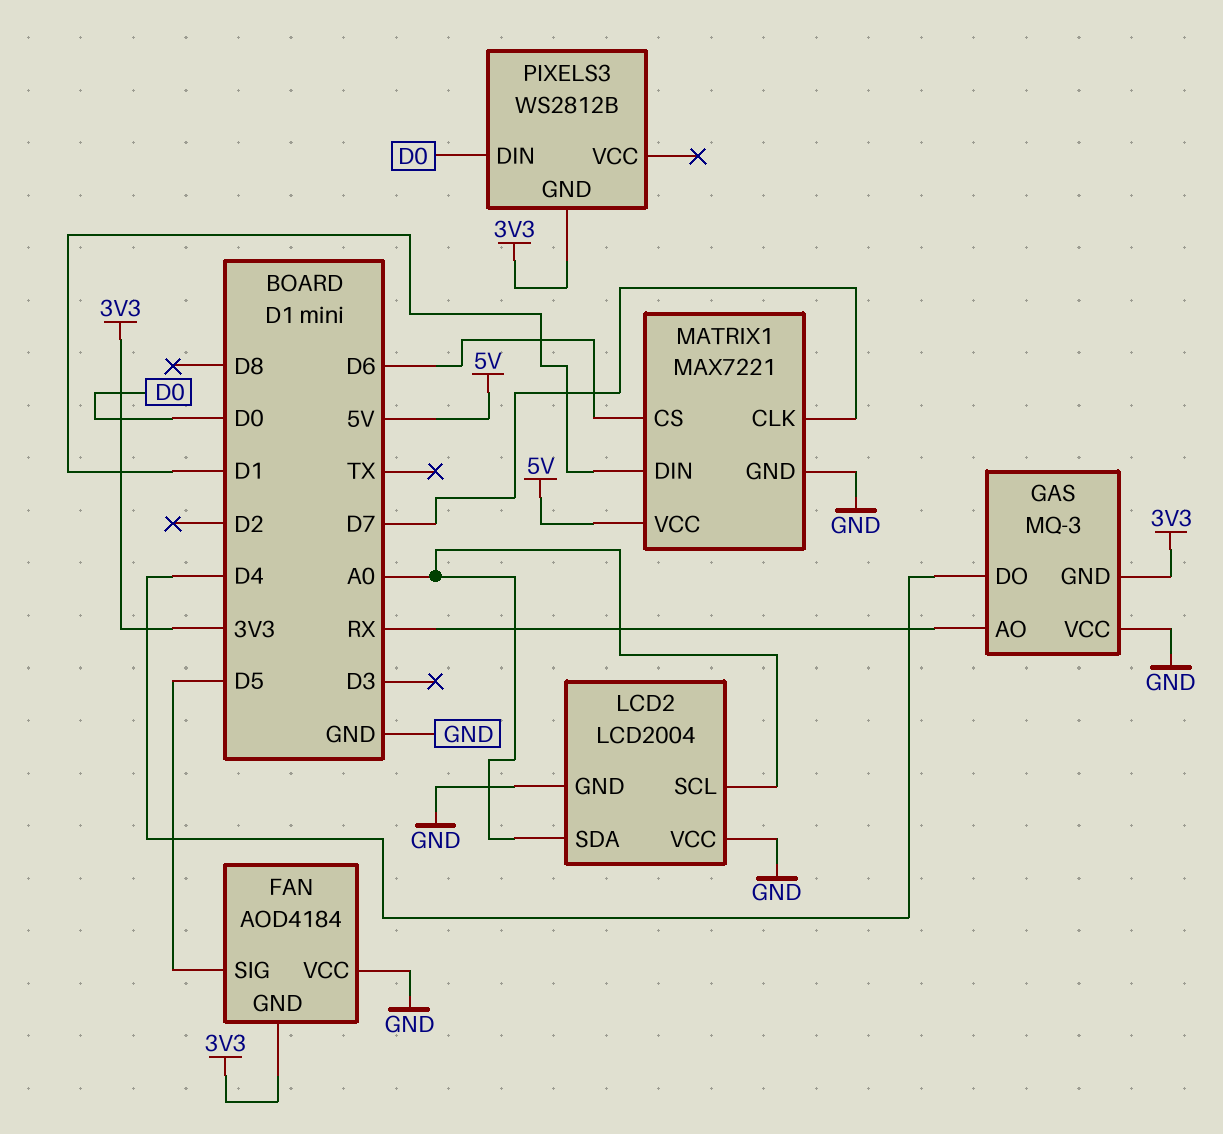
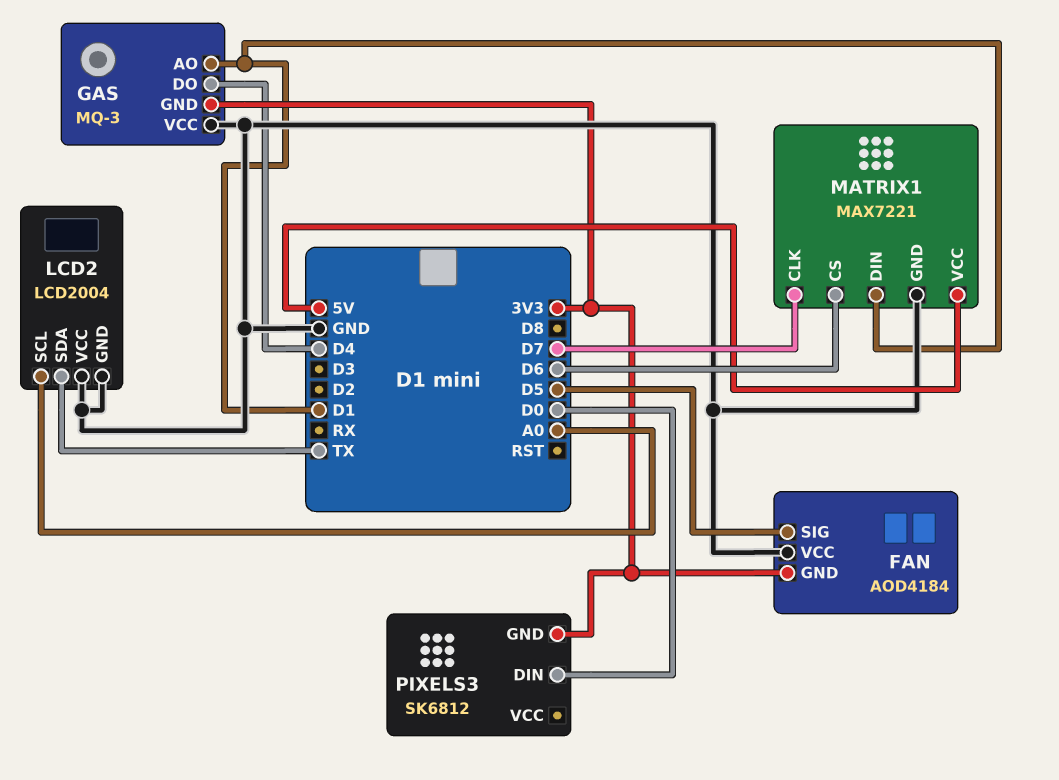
GAS pin AO: RX -> D1
LCD2 pin SDA: A0 -> TX
PIXELS3: WS2812B -> SK6812

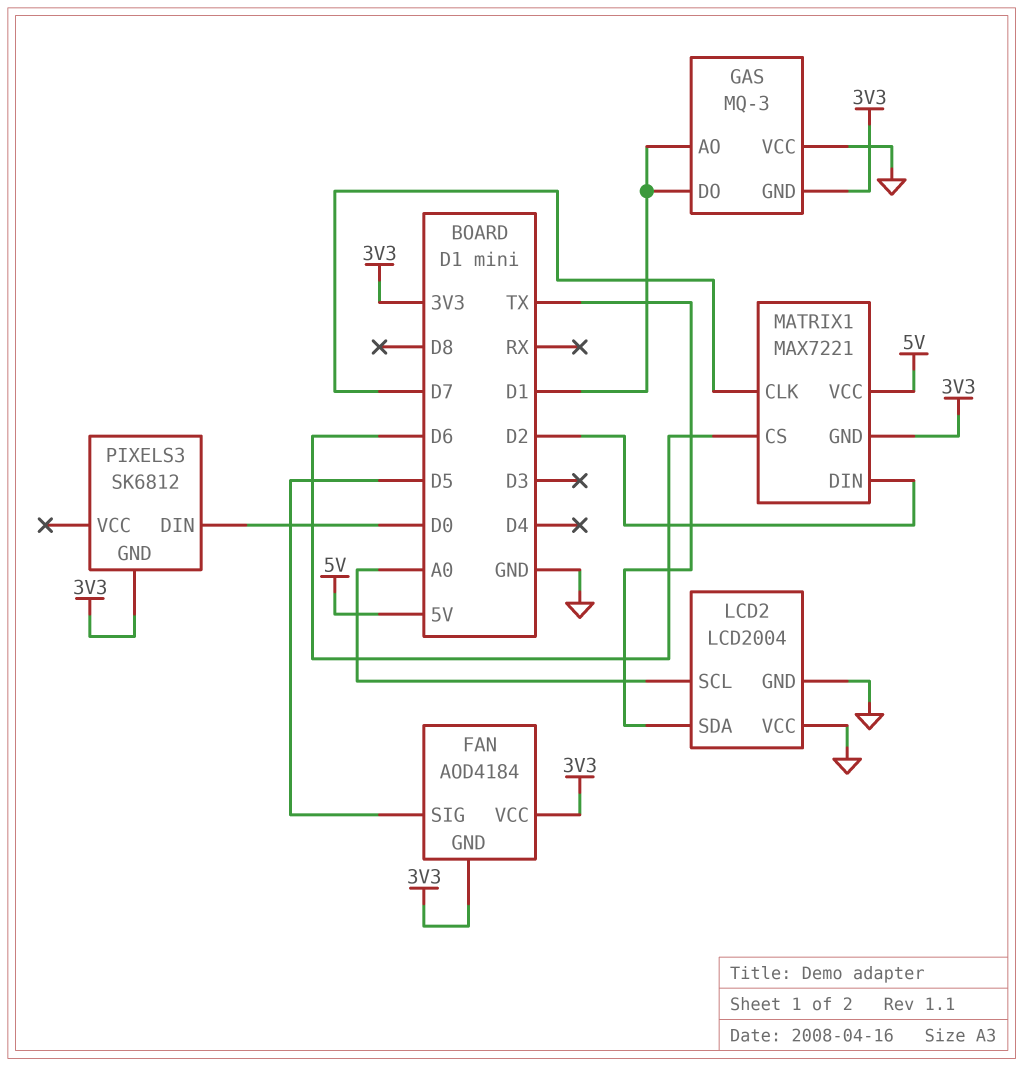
FAN pin VCC: GND -> 3V3
GAS pin DO: D4 -> D1
MATRIX1 pin DIN: D1 -> D2
MATRIX1 pin GND: GND -> 3V3

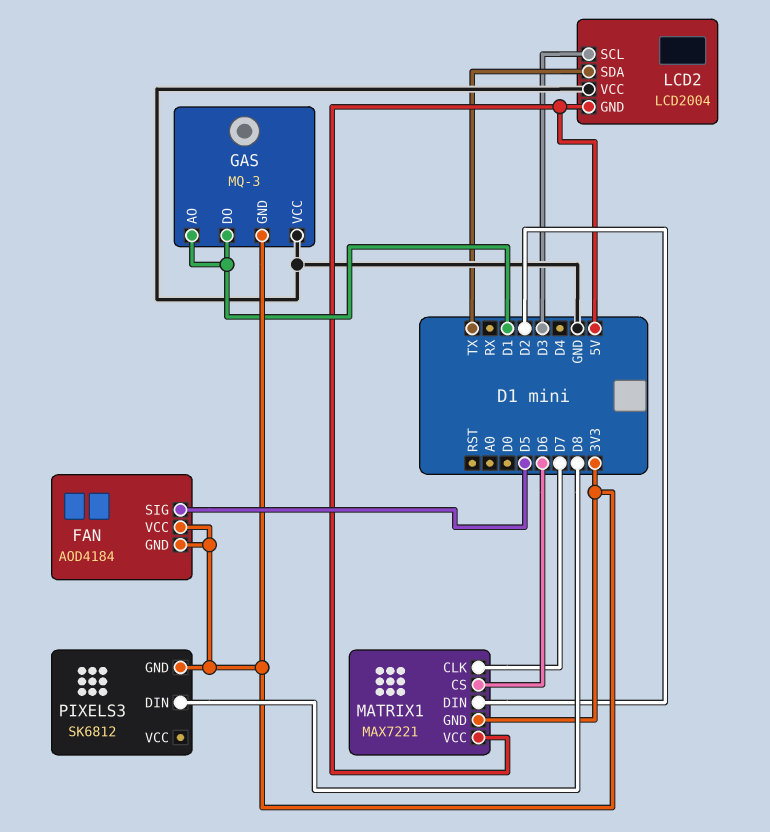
LCD2 pin GND: GND -> 5V
LCD2 pin SCL: A0 -> D3
PIXELS3 pin DIN: D0 -> D8

